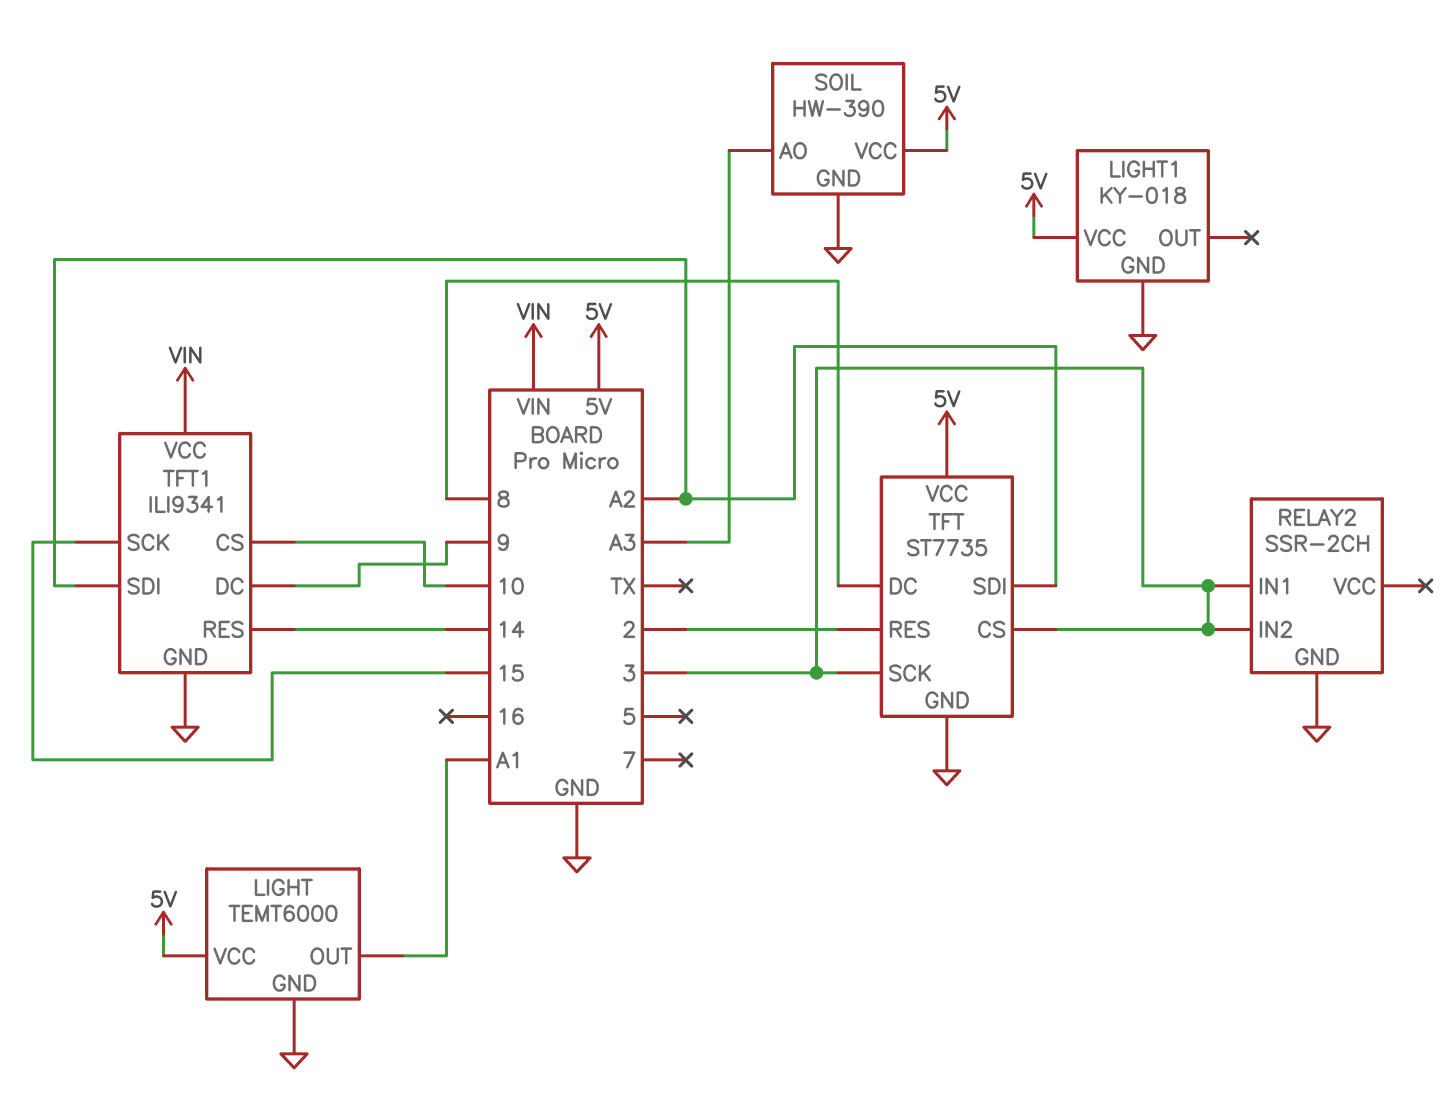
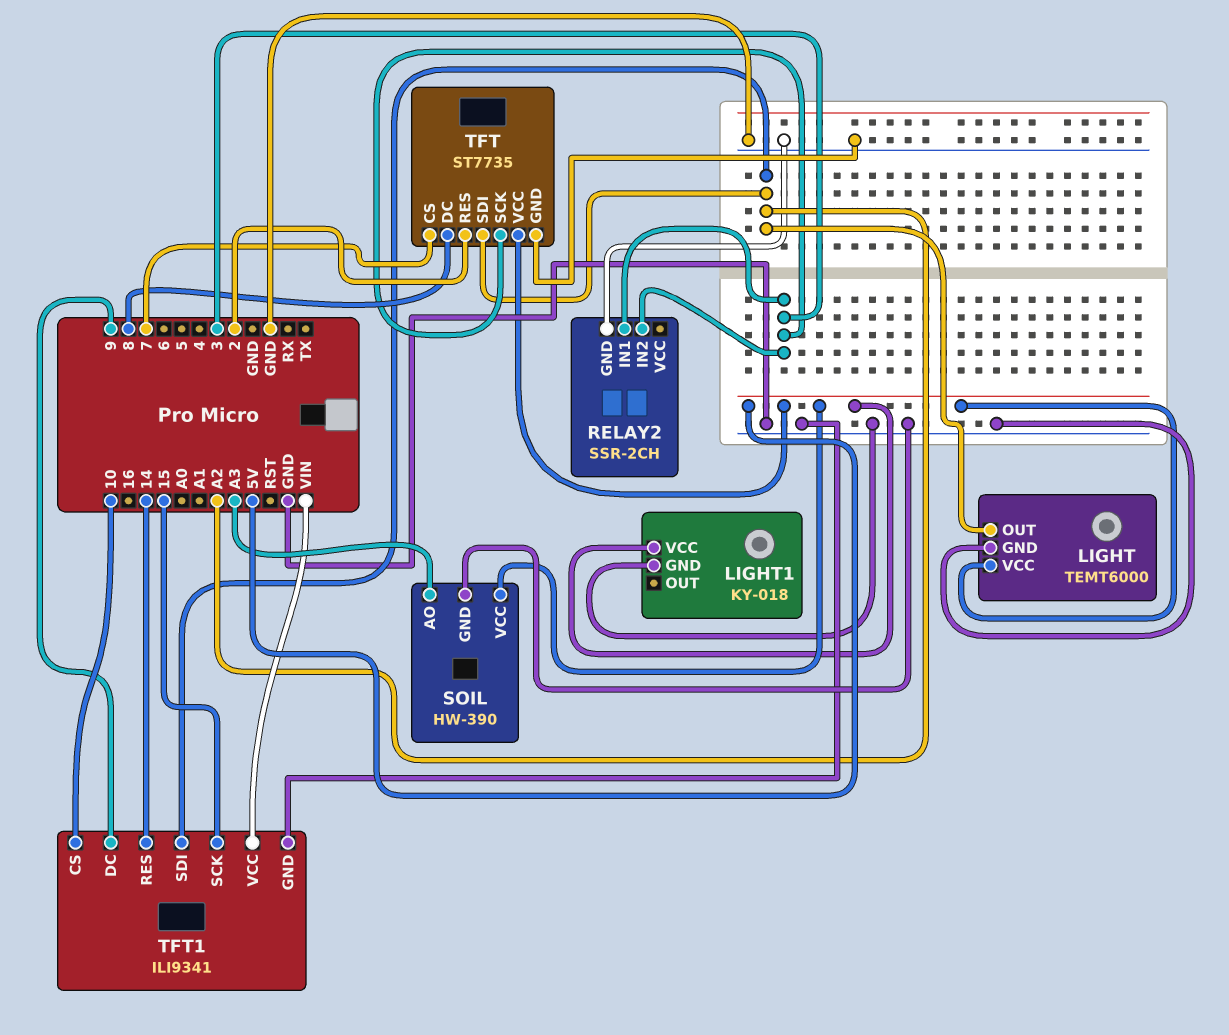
LIGHT pin OUT: A1 -> A2
TFT pin CS: 3 -> 7

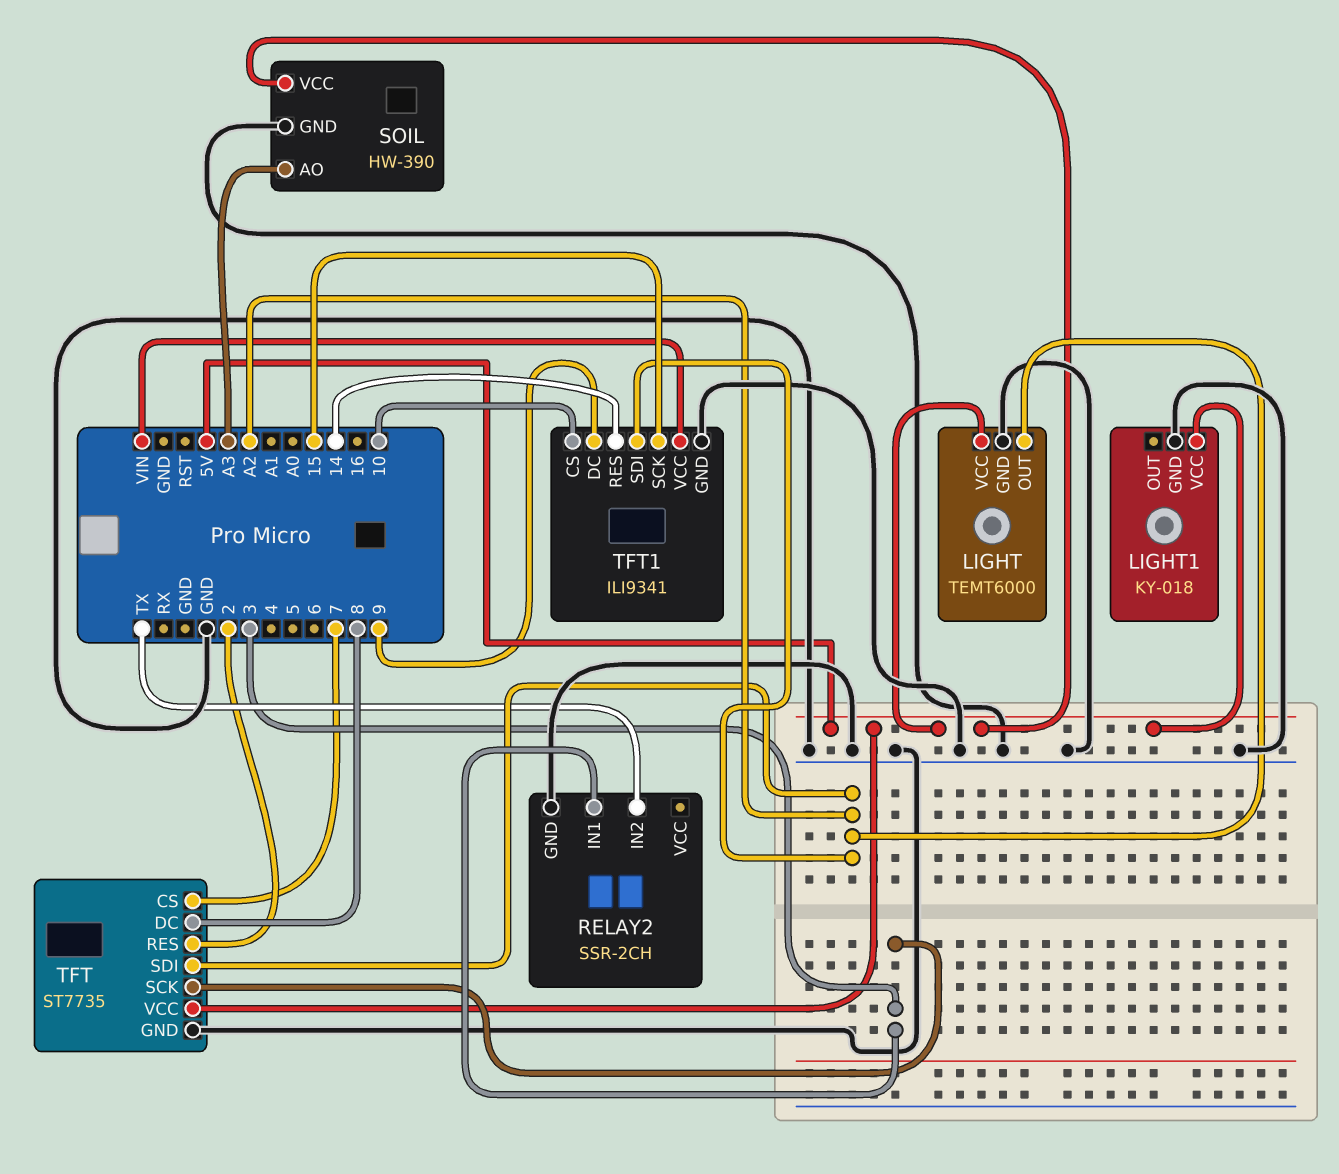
RELAY2 pin IN2: 3 -> TX

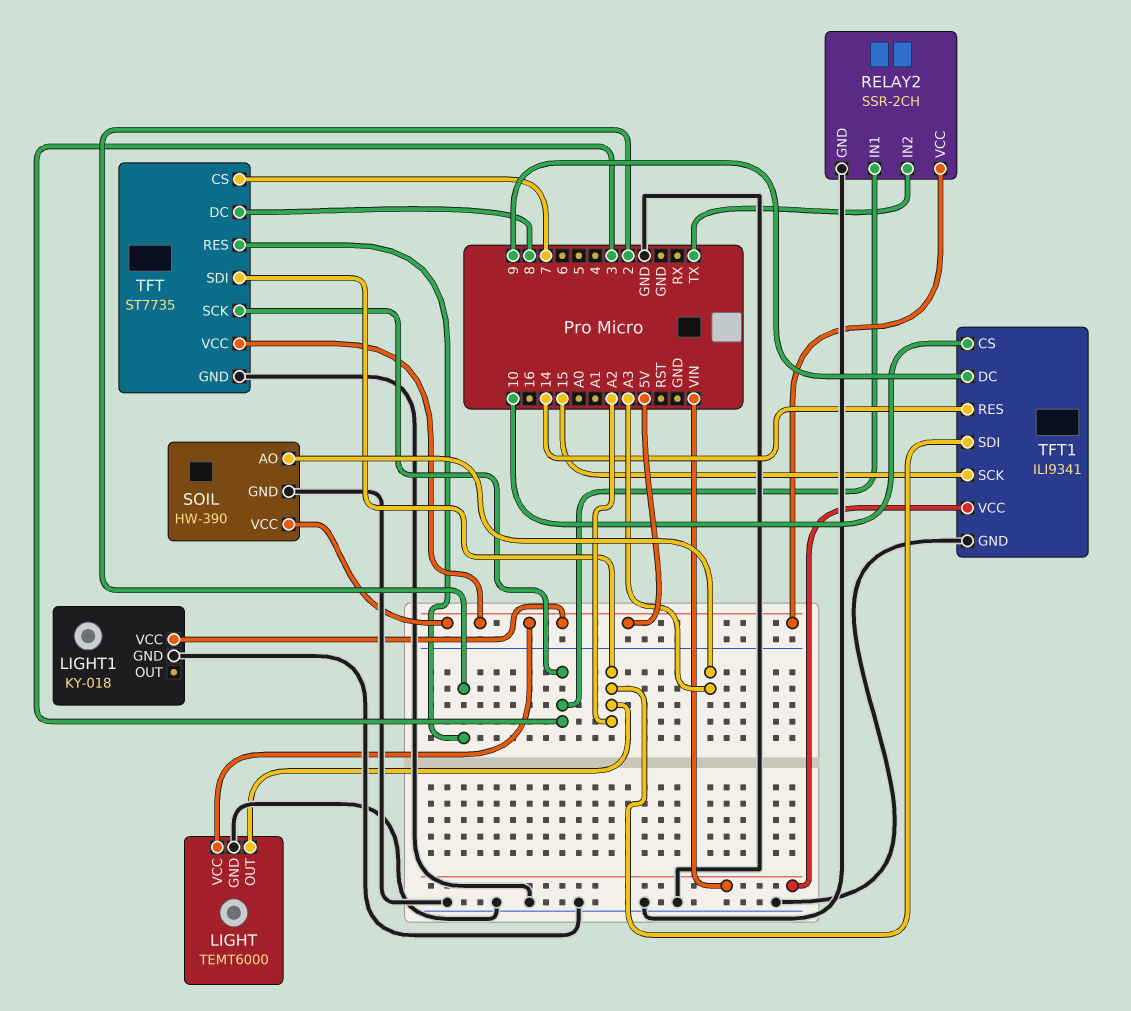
RELAY2 pin VCC: none -> 5V

